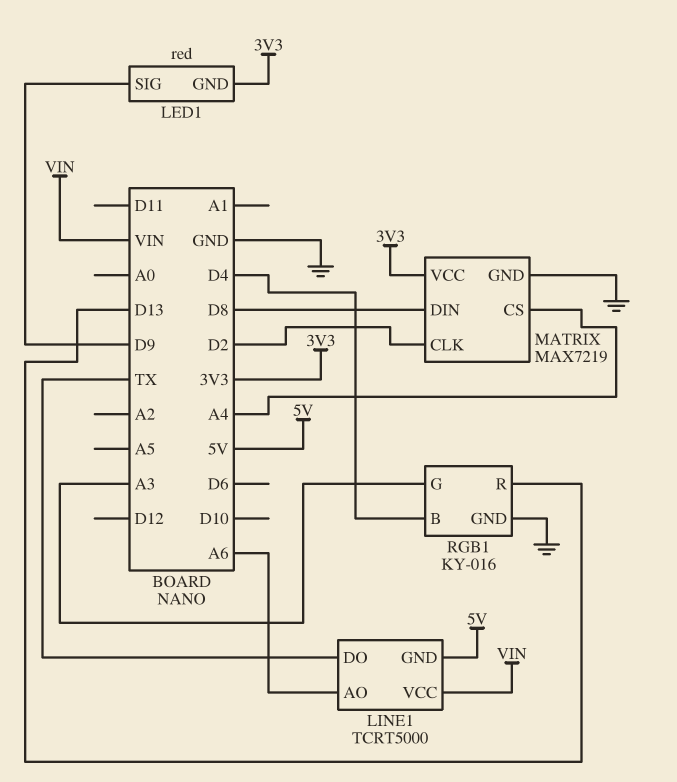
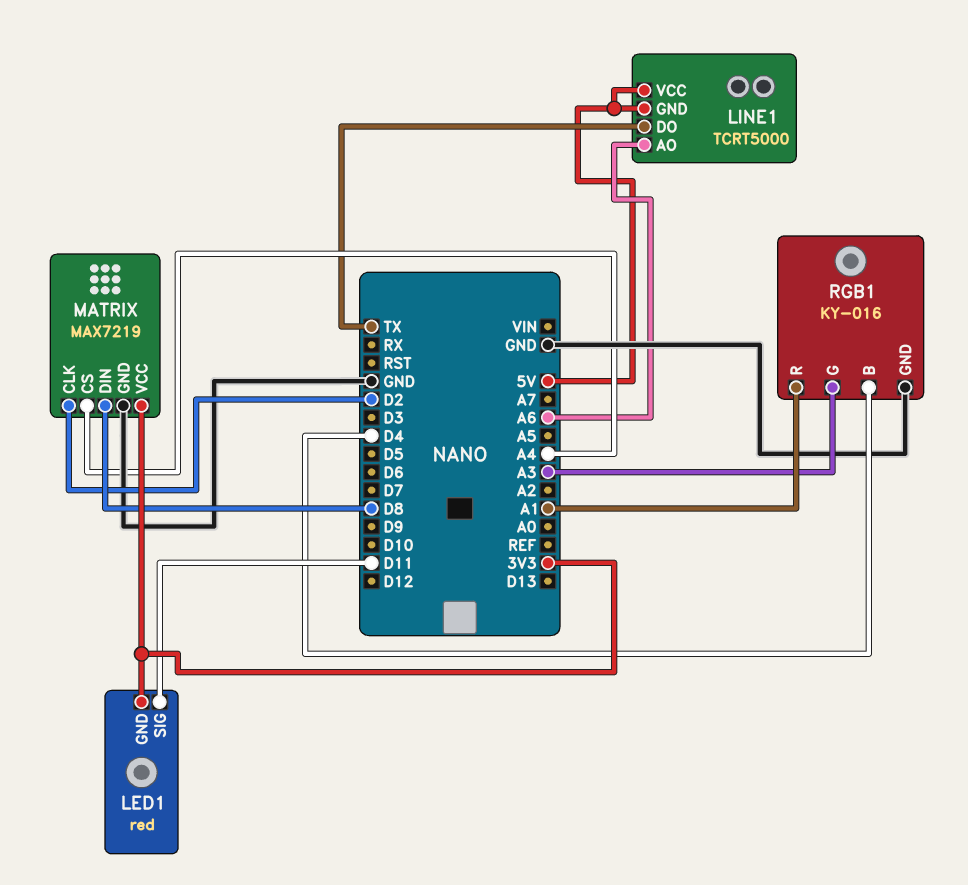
LED1 pin SIG: D9 -> D11
LINE1 pin VCC: VIN -> 5V
RGB1 pin R: D13 -> A1

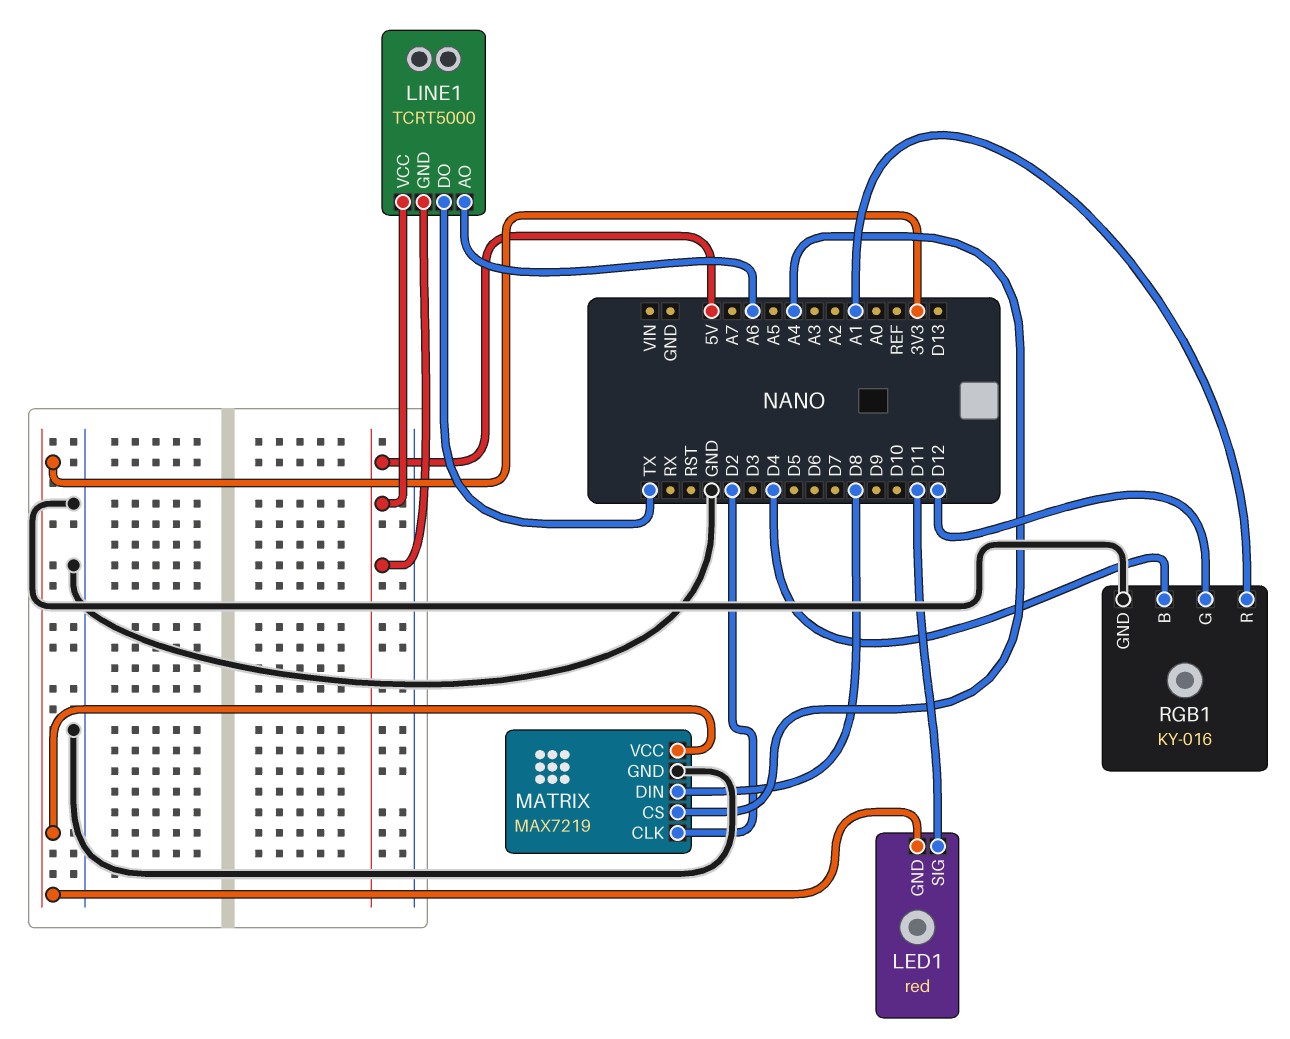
RGB1 pin G: A3 -> D12

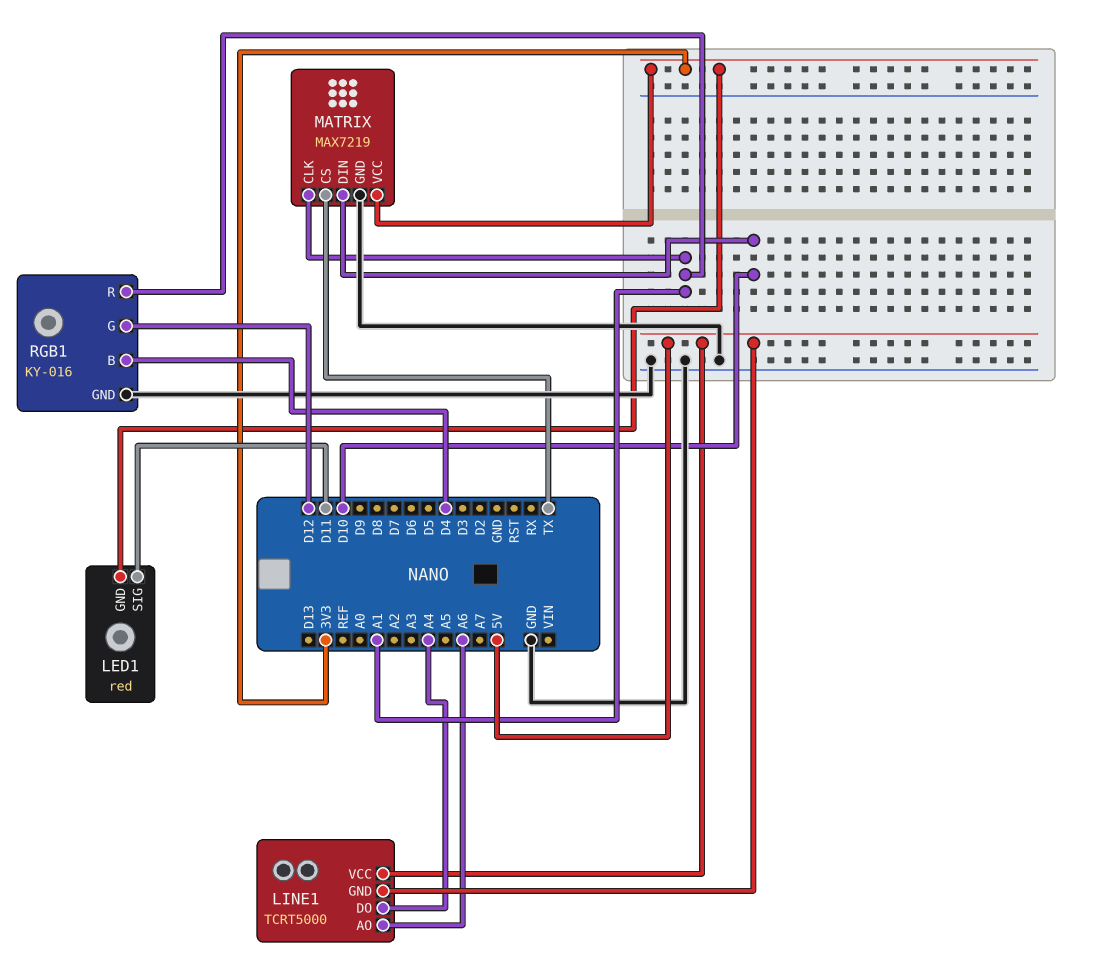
LINE1 pin DO: TX -> A4
MATRIX pin CLK: D2 -> A1
MATRIX pin CS: A4 -> TX
MATRIX pin DIN: D8 -> D10

